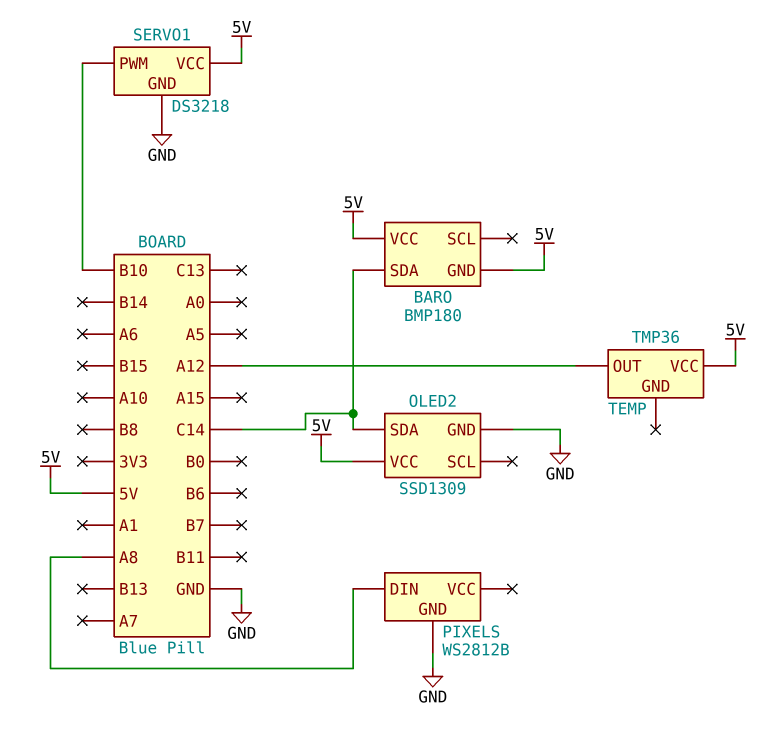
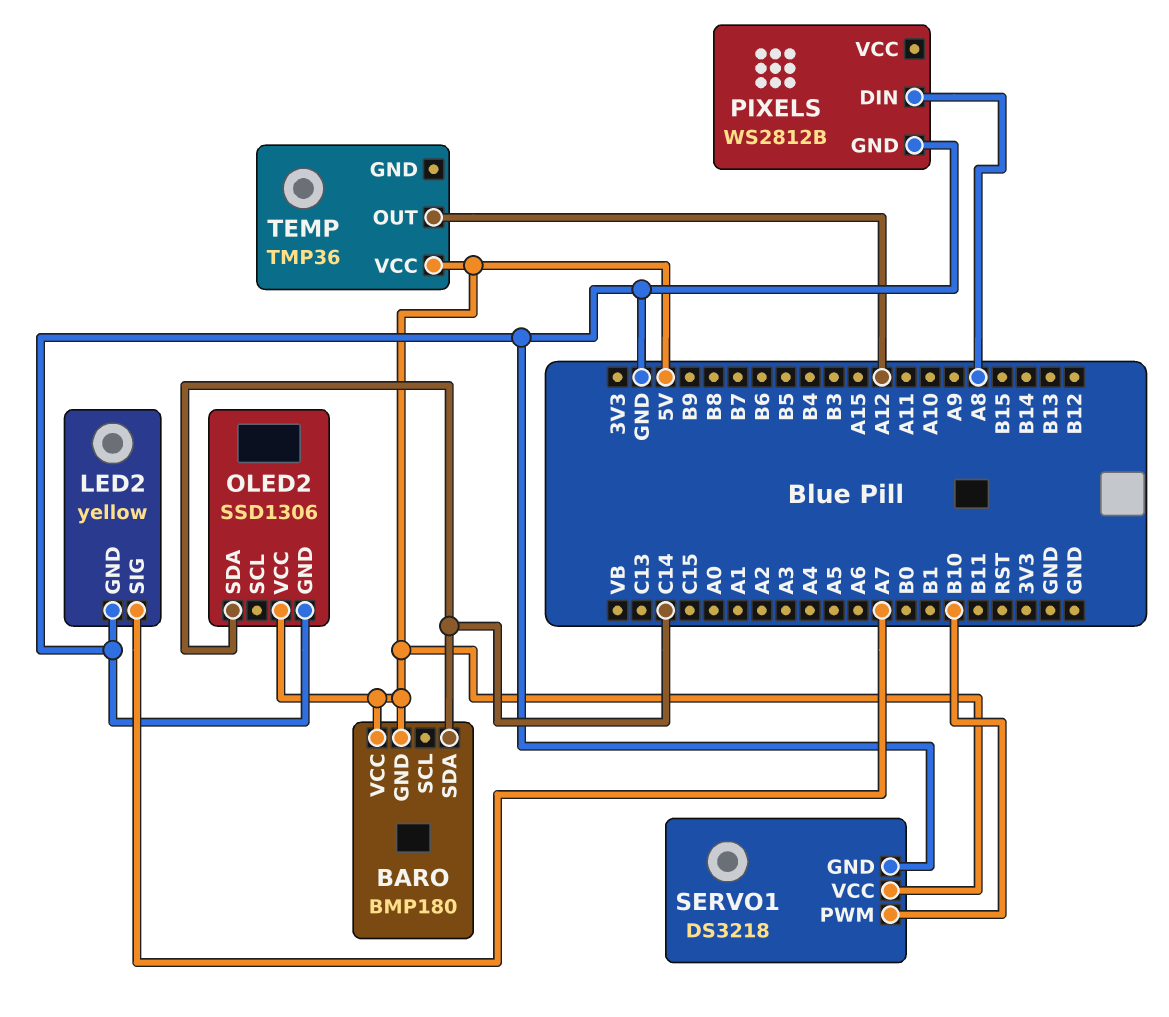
LED2: none -> yellow
LED2 pin GND: none -> GND
LED2 pin SIG: none -> A7
OLED2: SSD1309 -> SSD1306

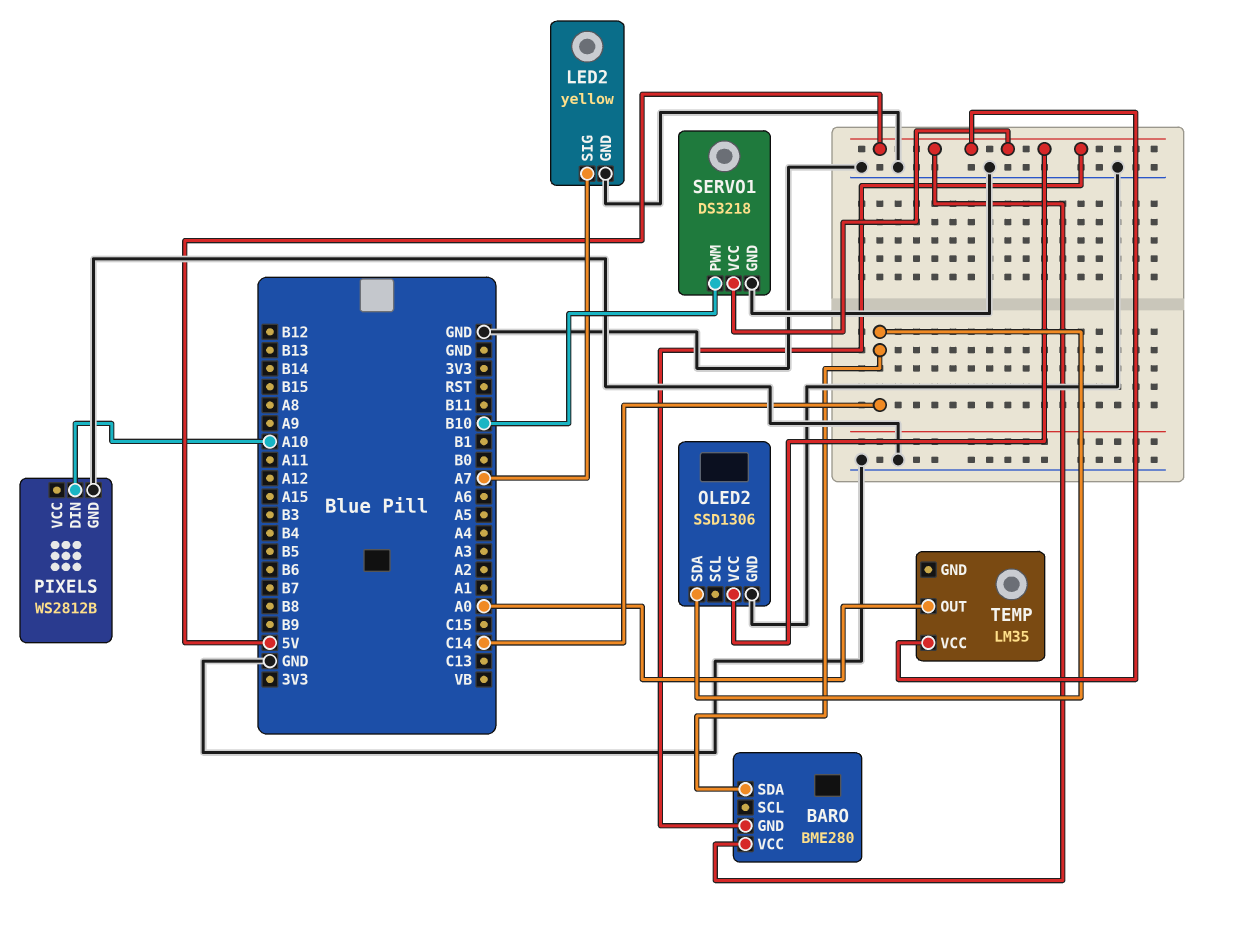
BARO: BMP180 -> BME280
PIXELS pin DIN: A8 -> A10
TEMP: TMP36 -> LM35
TEMP pin OUT: A12 -> A0

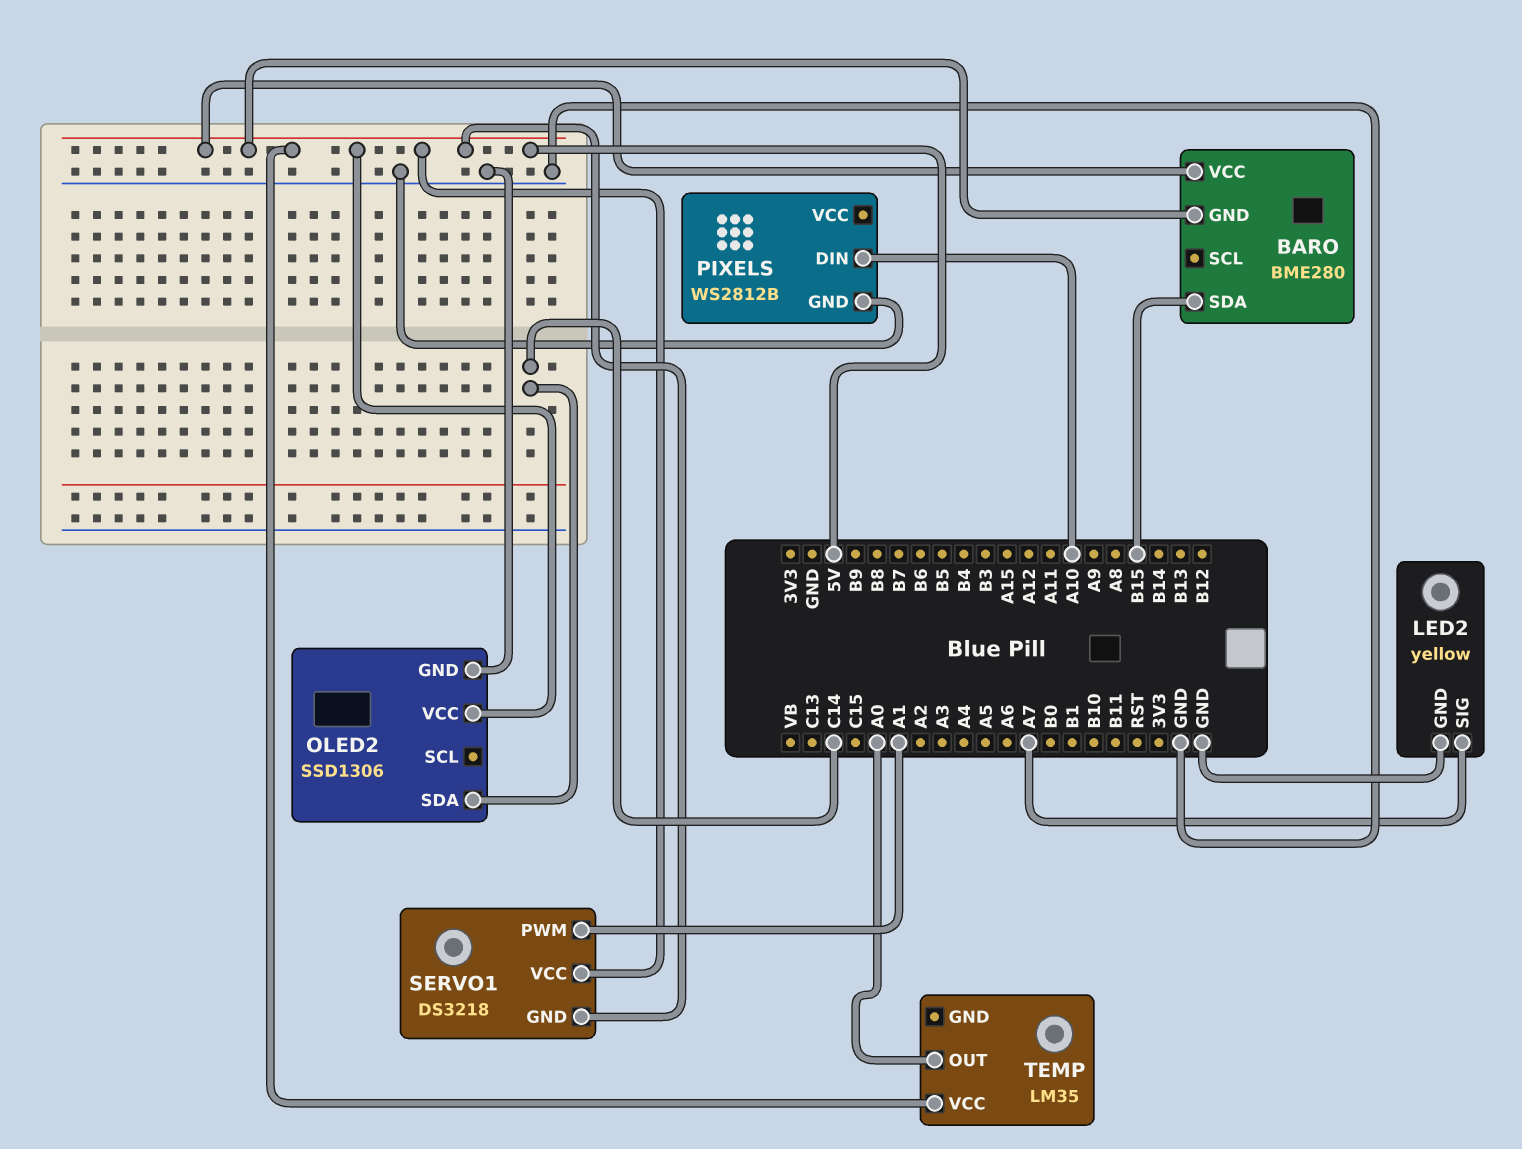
BARO pin SDA: C14 -> B15
SERVO1 pin GND: GND -> 5V
SERVO1 pin PWM: B10 -> A1

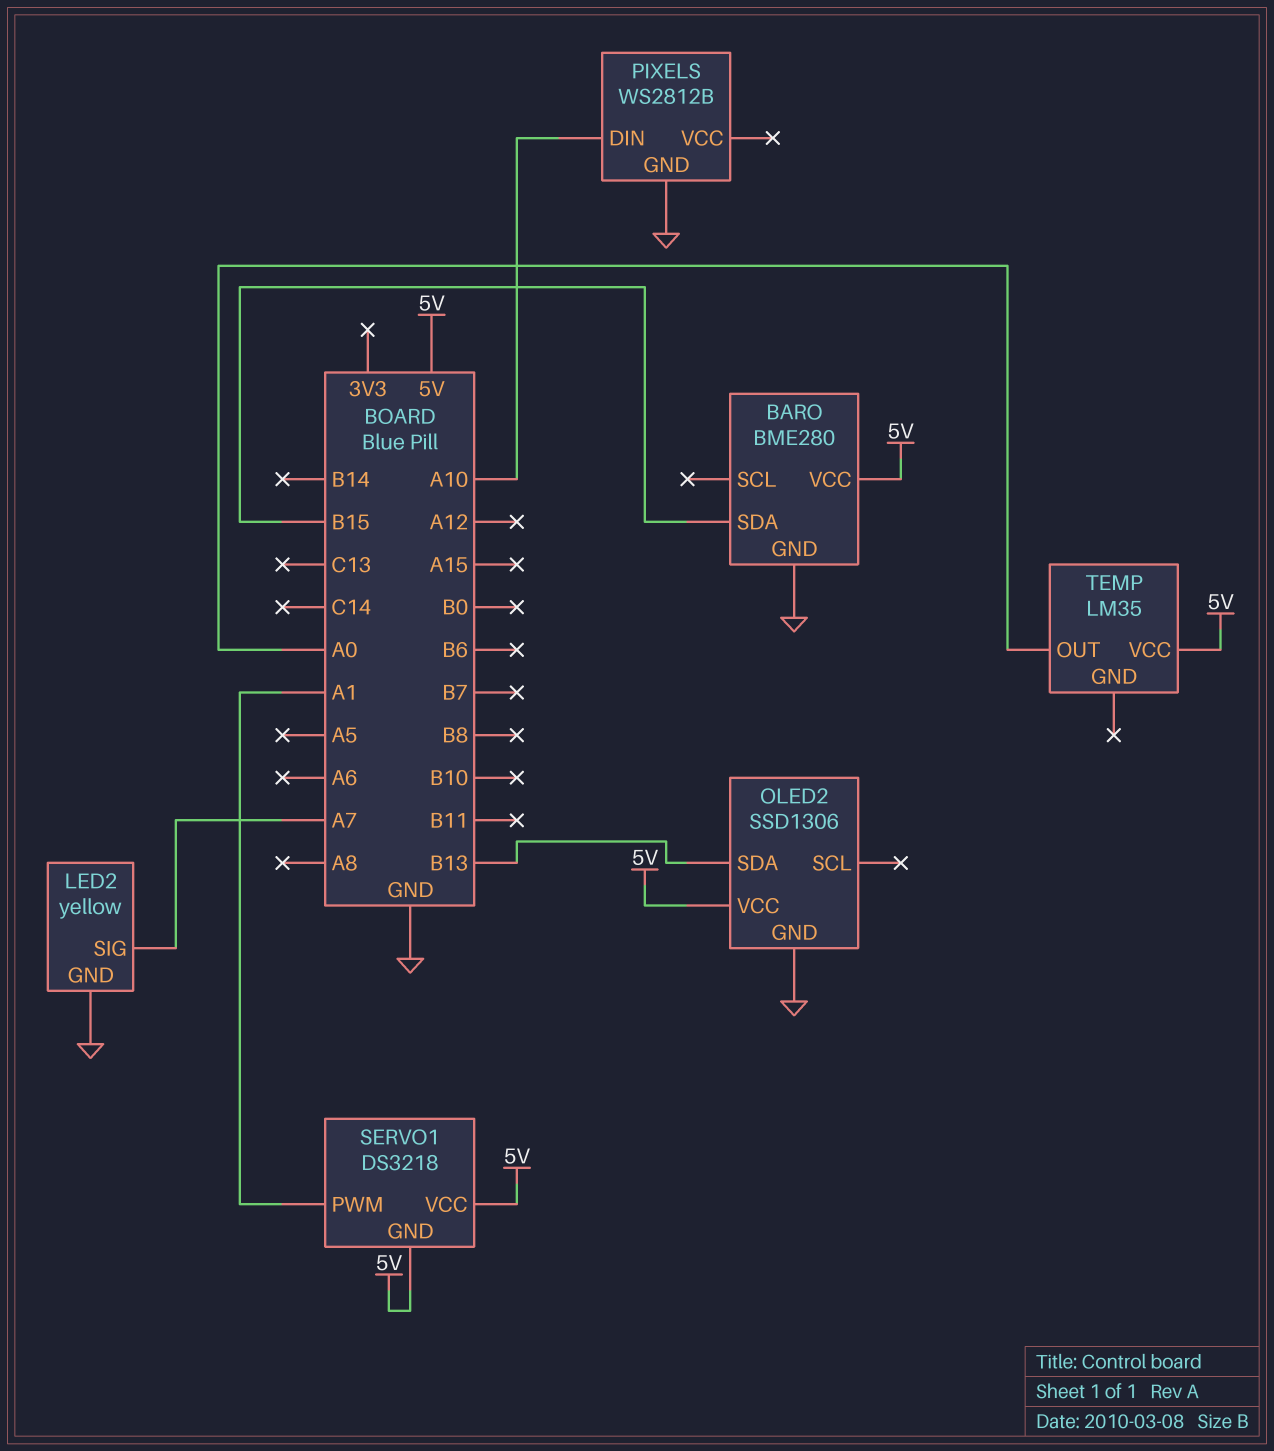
BARO pin GND: 5V -> GND
OLED2 pin SDA: C14 -> B13

